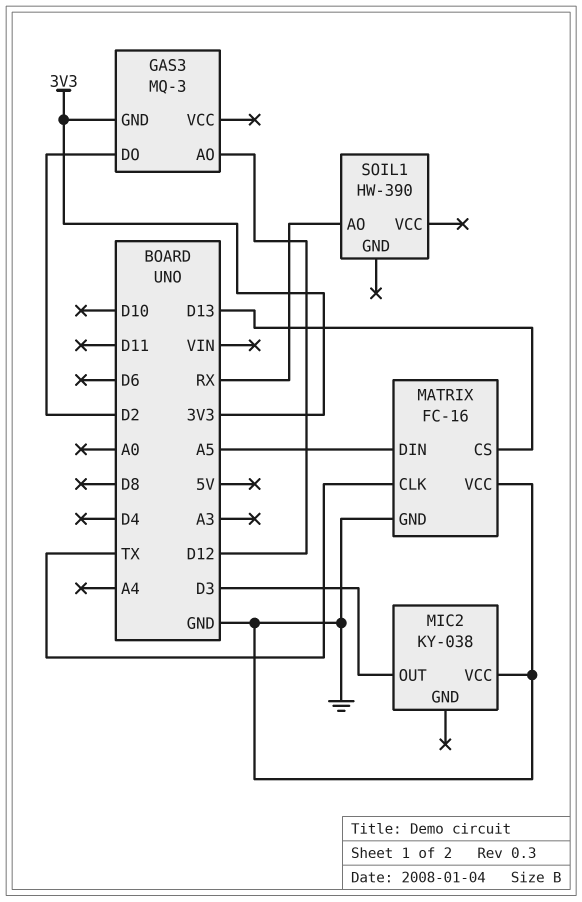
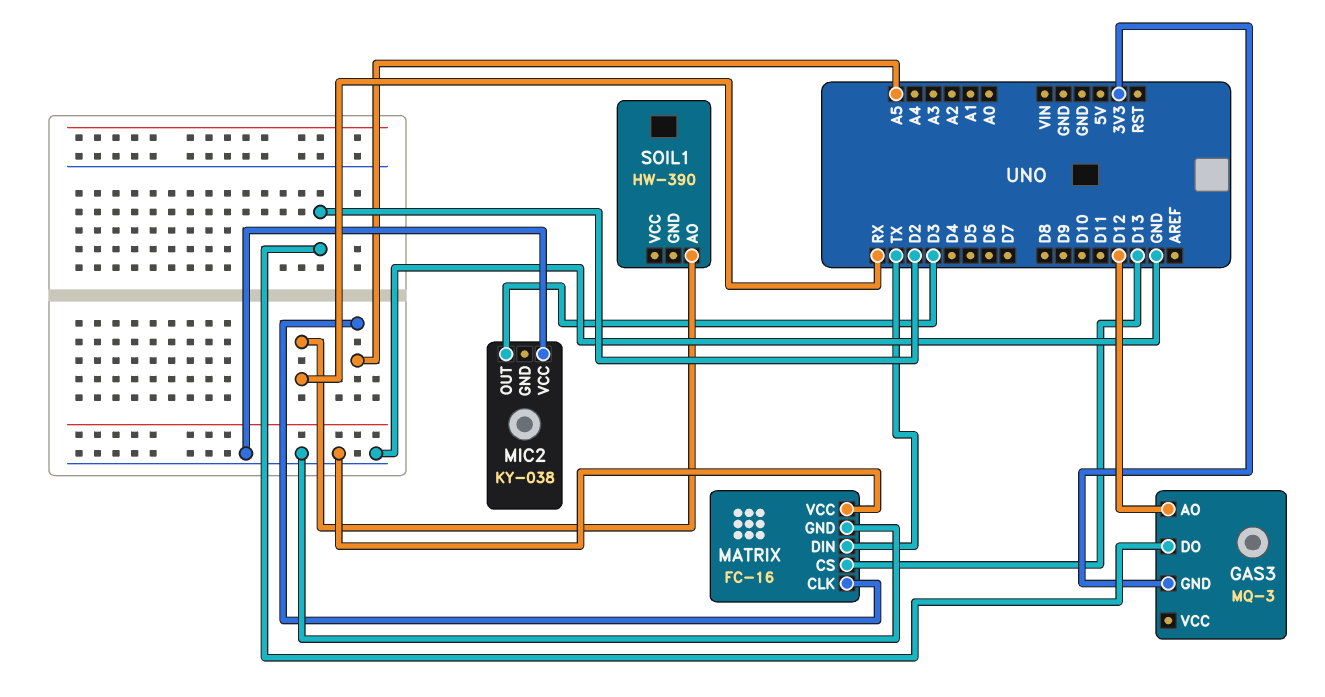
MATRIX pin CLK: TX -> A5
MATRIX pin DIN: A5 -> TX

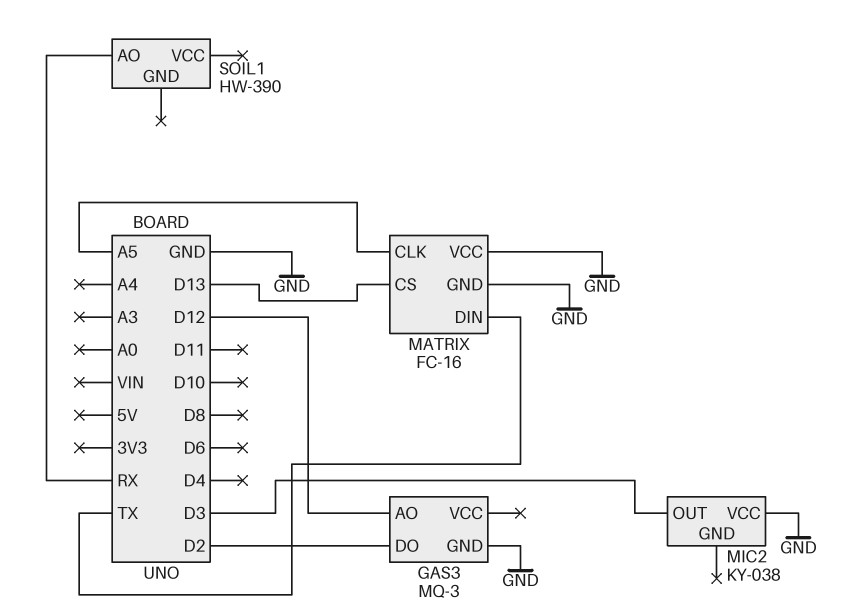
GAS3 pin GND: 3V3 -> GND

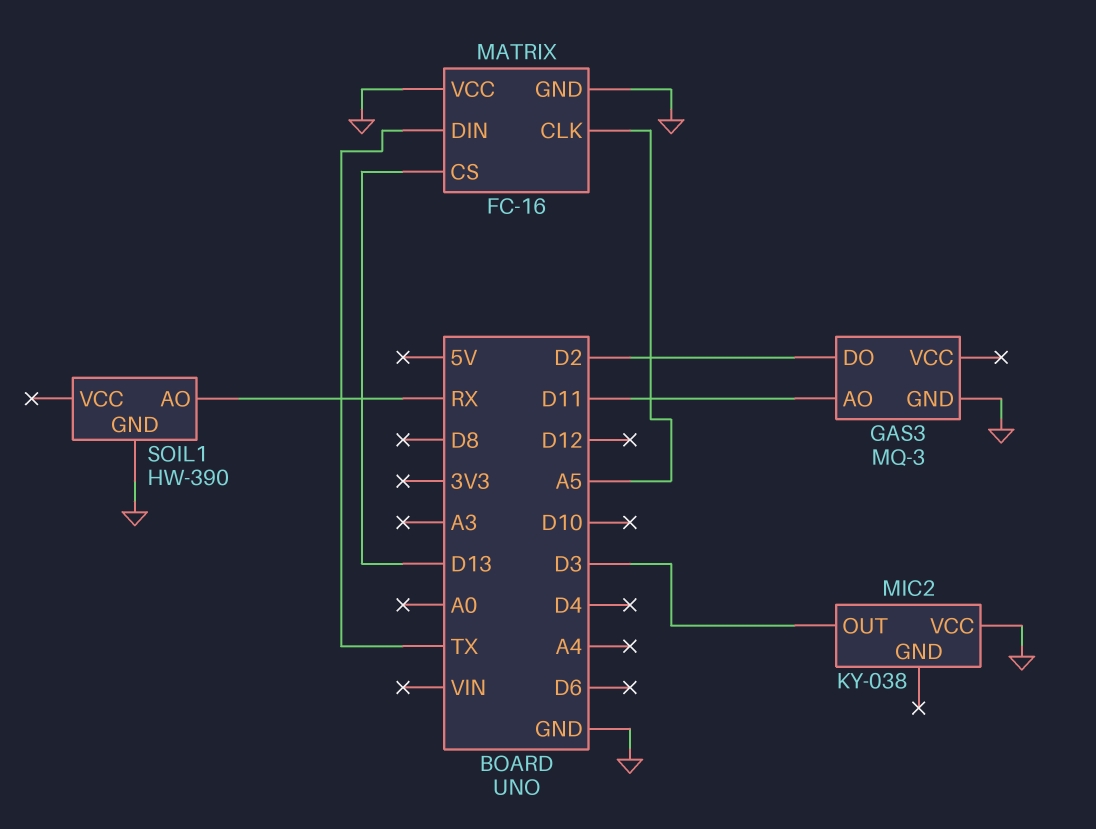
GAS3 pin AO: D12 -> D11
SOIL1 pin GND: none -> GND

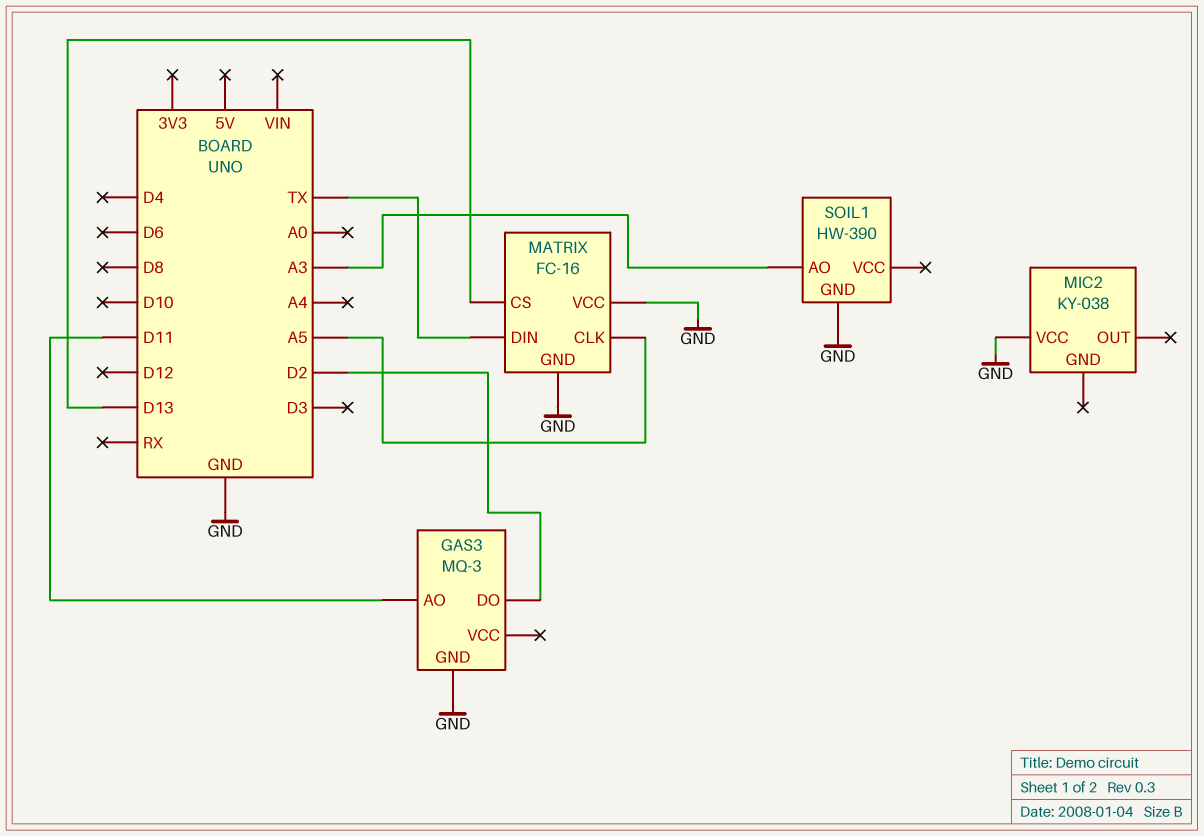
MIC2 pin OUT: D3 -> none
SOIL1 pin AO: RX -> A3

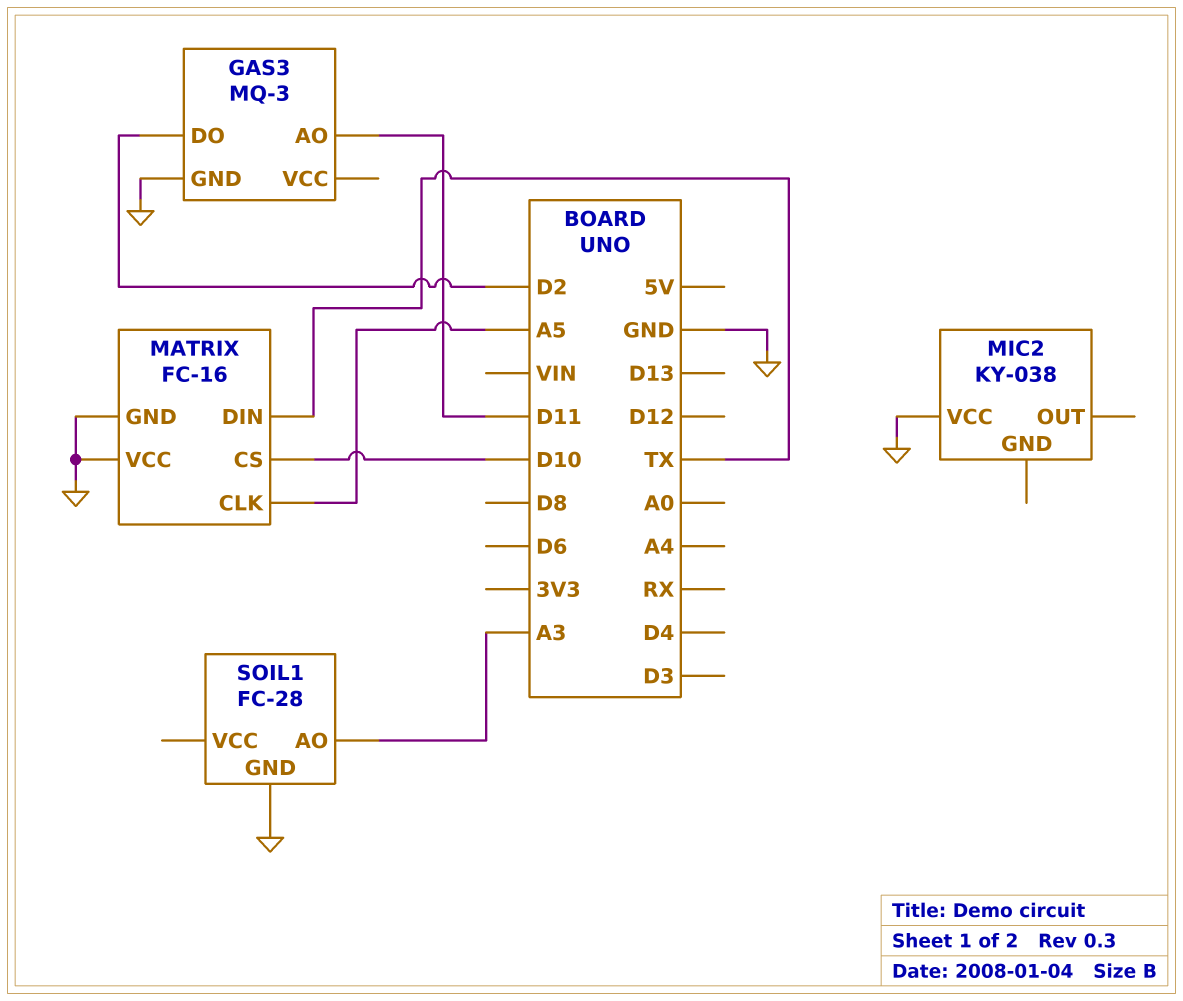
MATRIX pin CS: D13 -> D10
SOIL1: HW-390 -> FC-28

